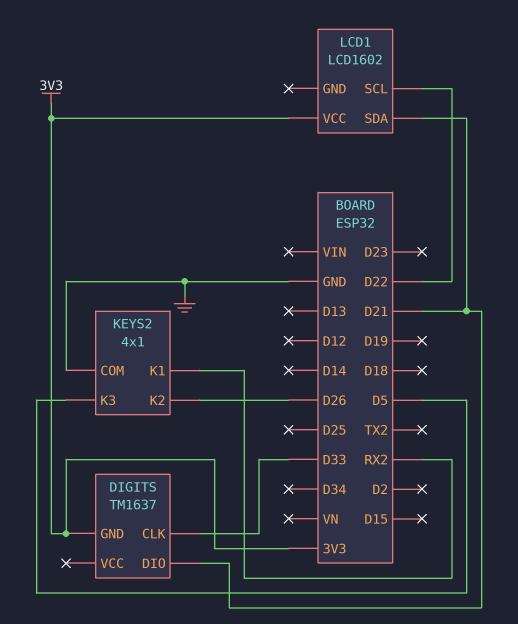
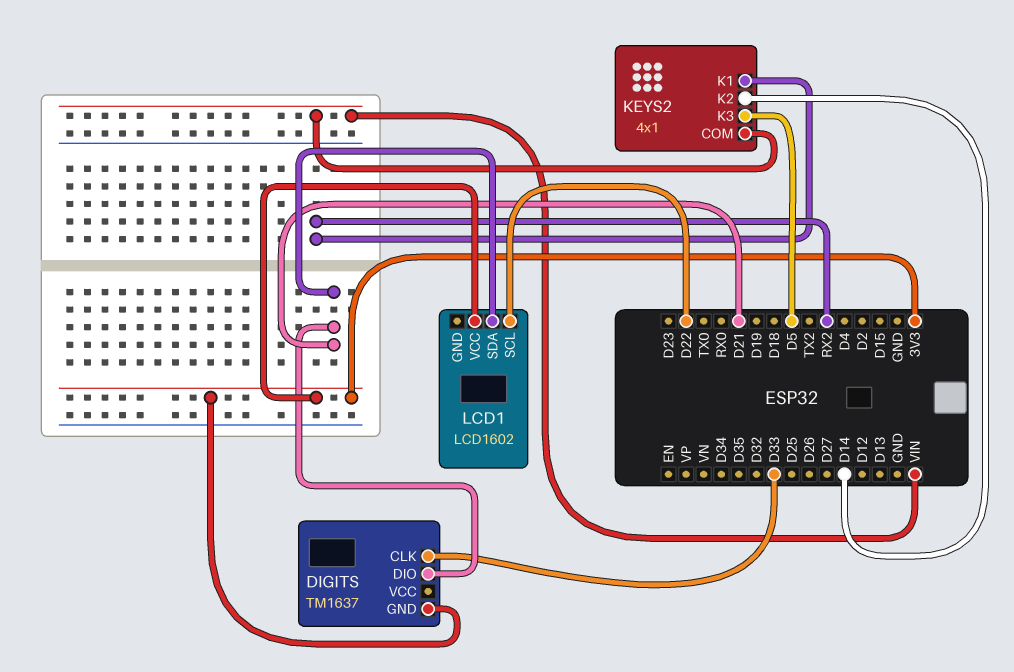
KEYS2 pin COM: GND -> VIN
KEYS2 pin K2: D26 -> D14

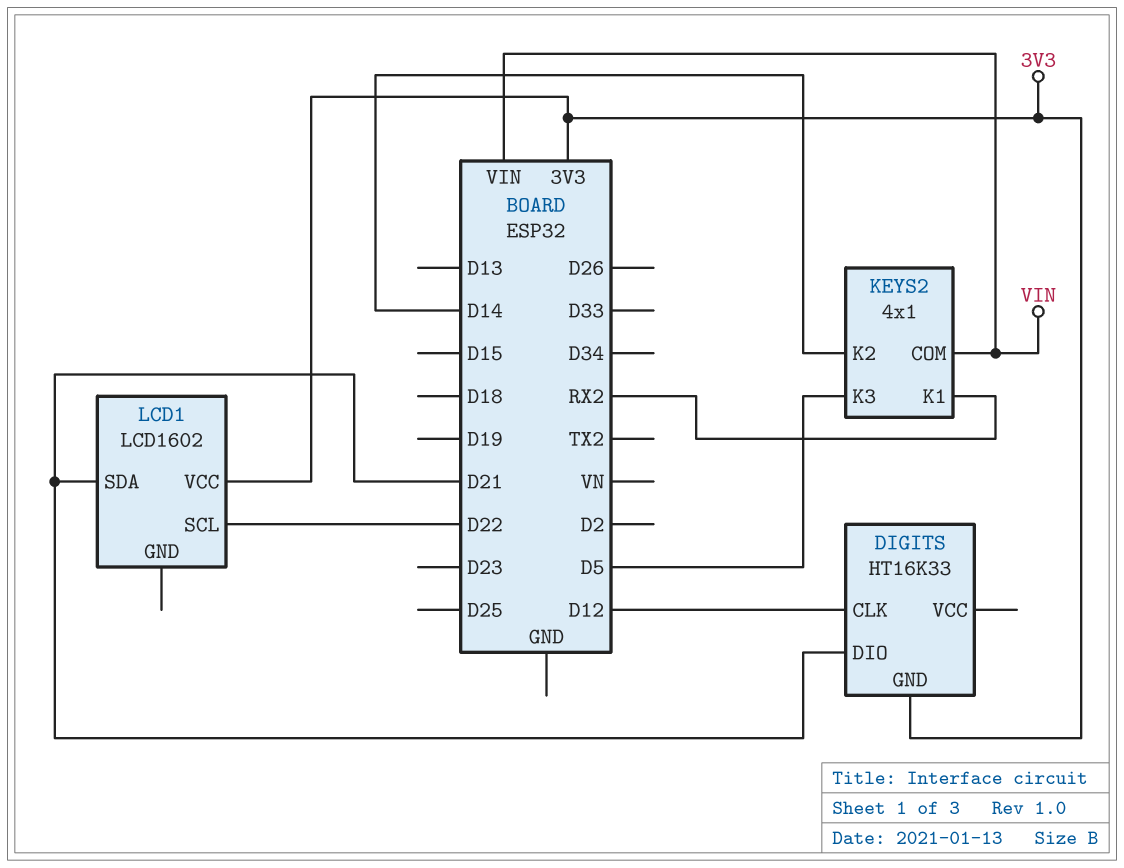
DIGITS: TM1637 -> HT16K33
DIGITS pin CLK: D33 -> D12

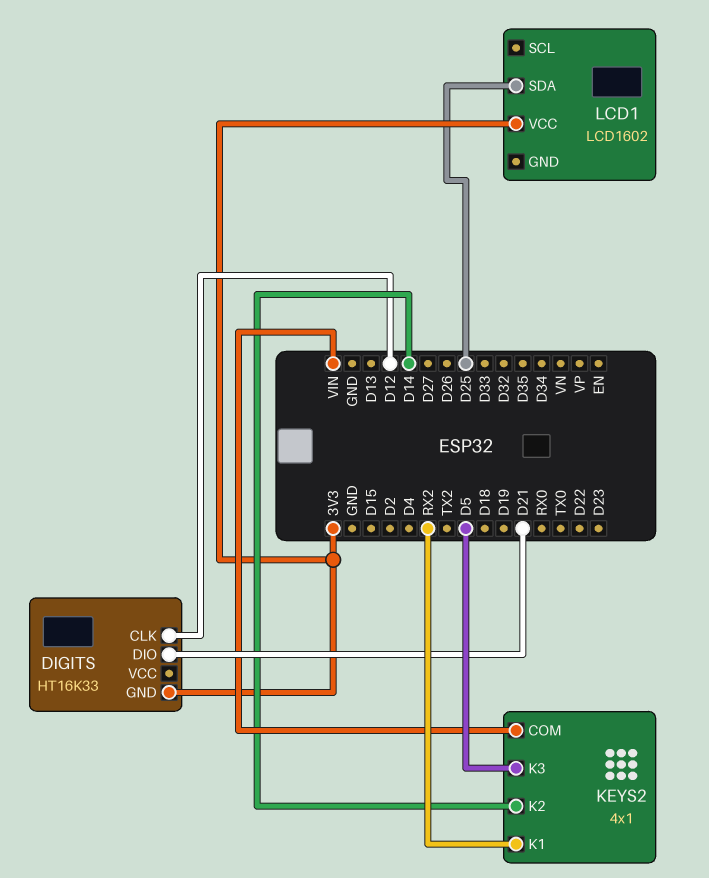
LCD1 pin SCL: D22 -> none
LCD1 pin SDA: D21 -> D25

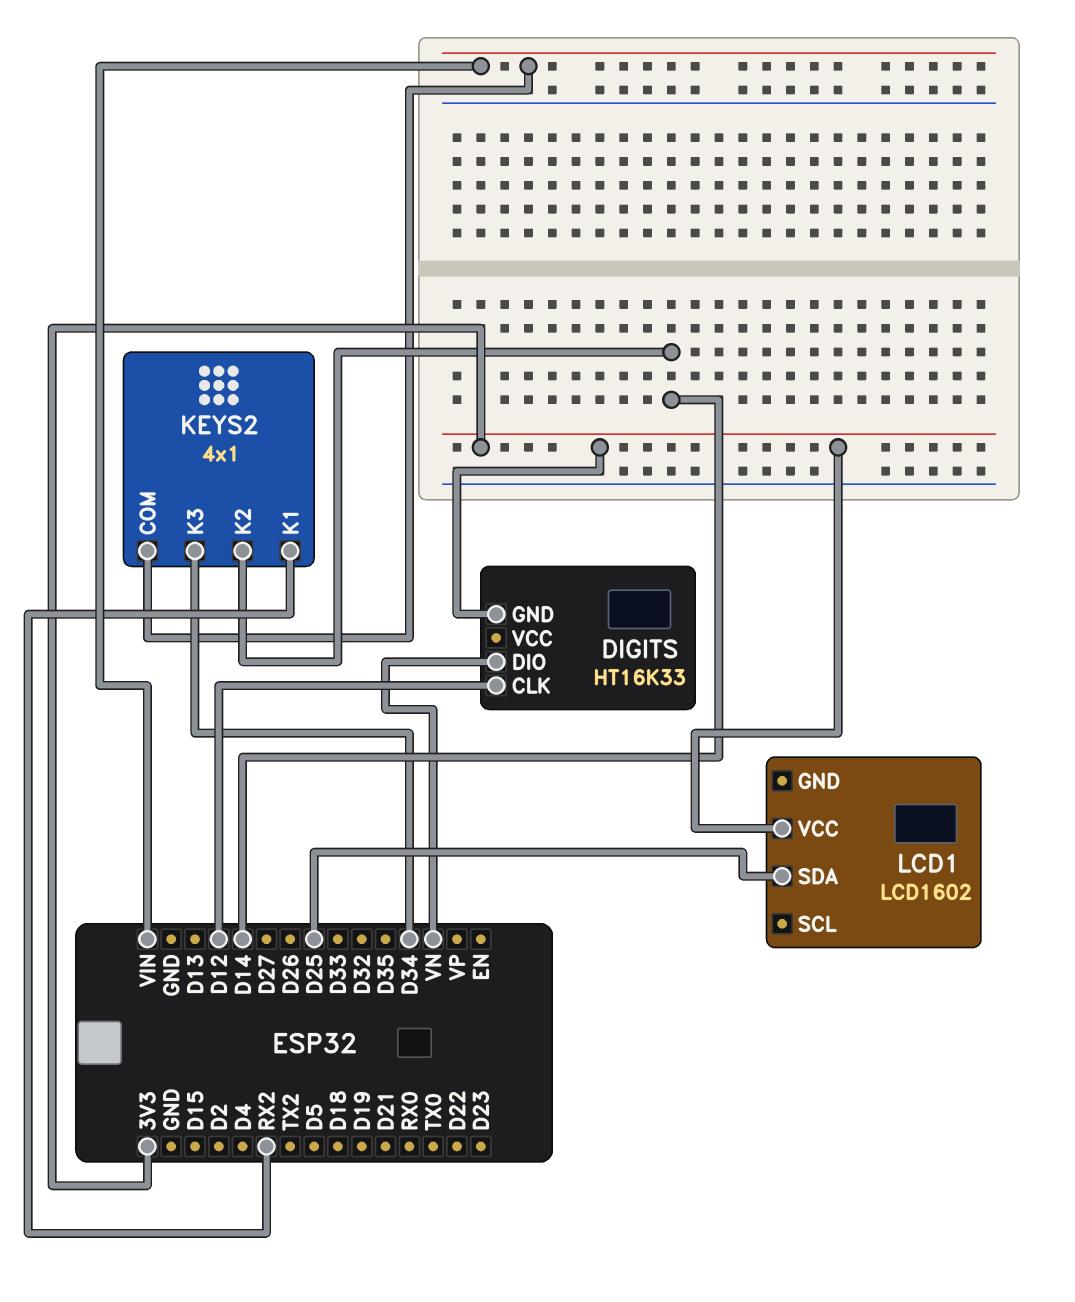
DIGITS pin DIO: D21 -> VN
KEYS2 pin K3: D5 -> D34

